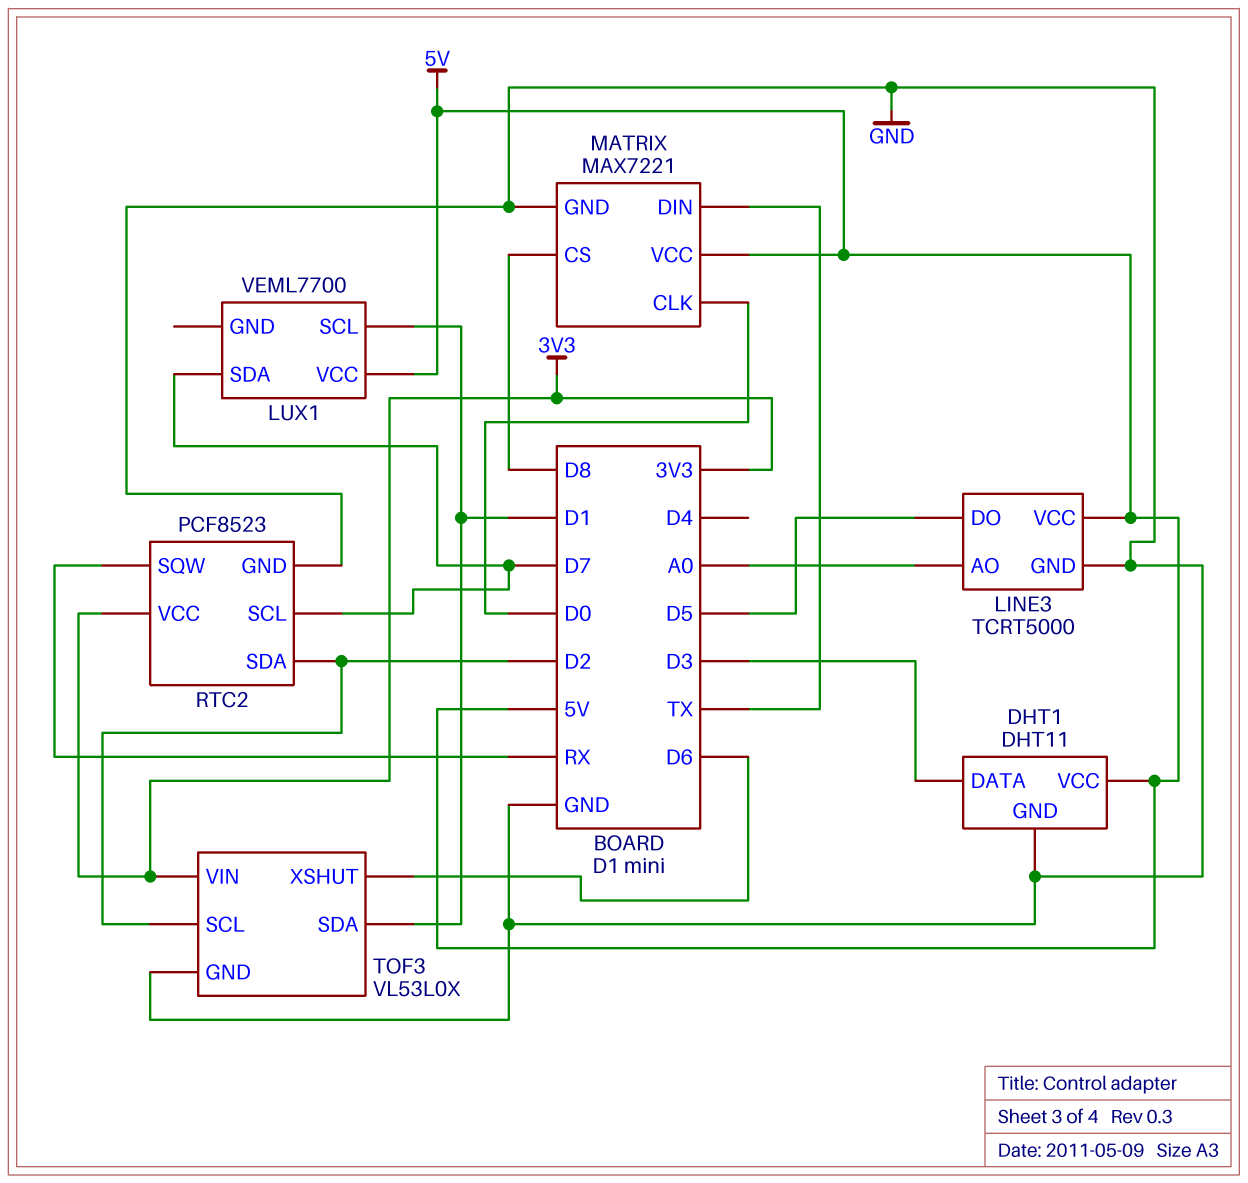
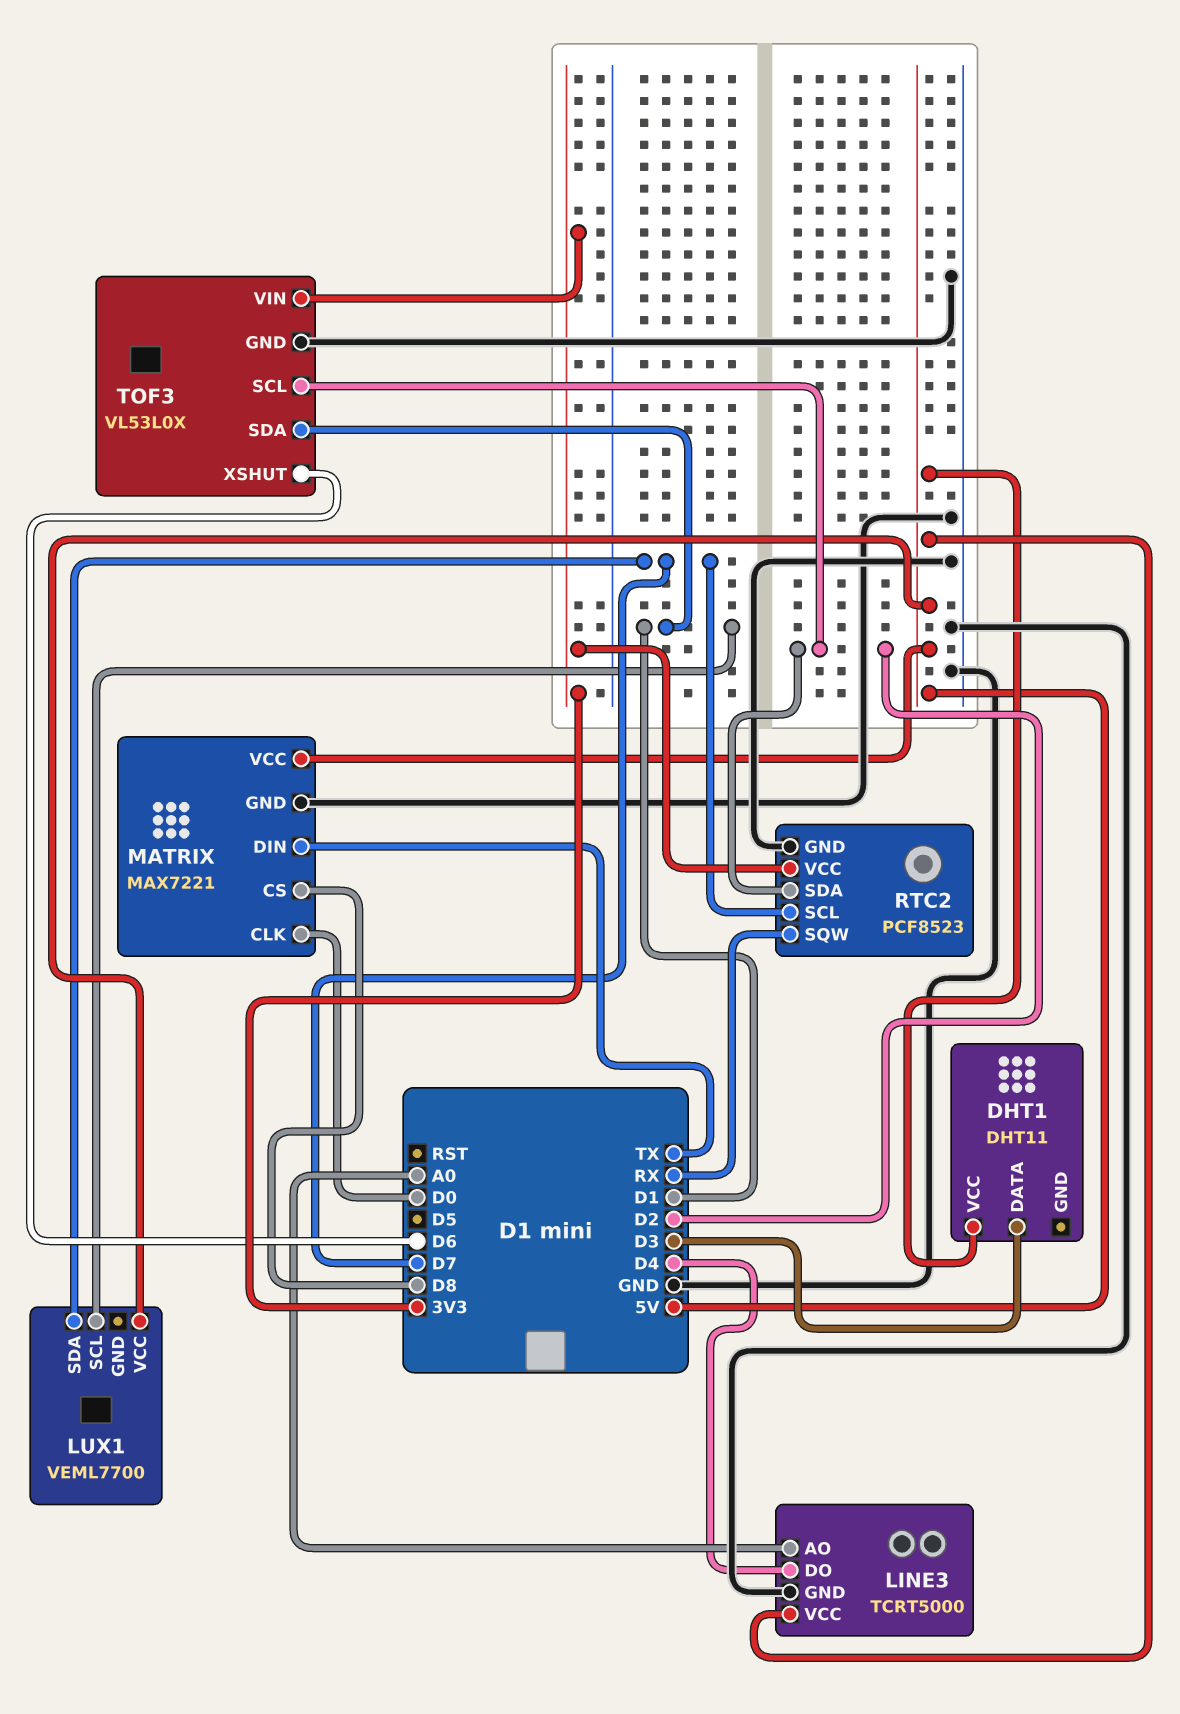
DHT1 pin GND: GND -> none
LINE3 pin DO: D5 -> D4

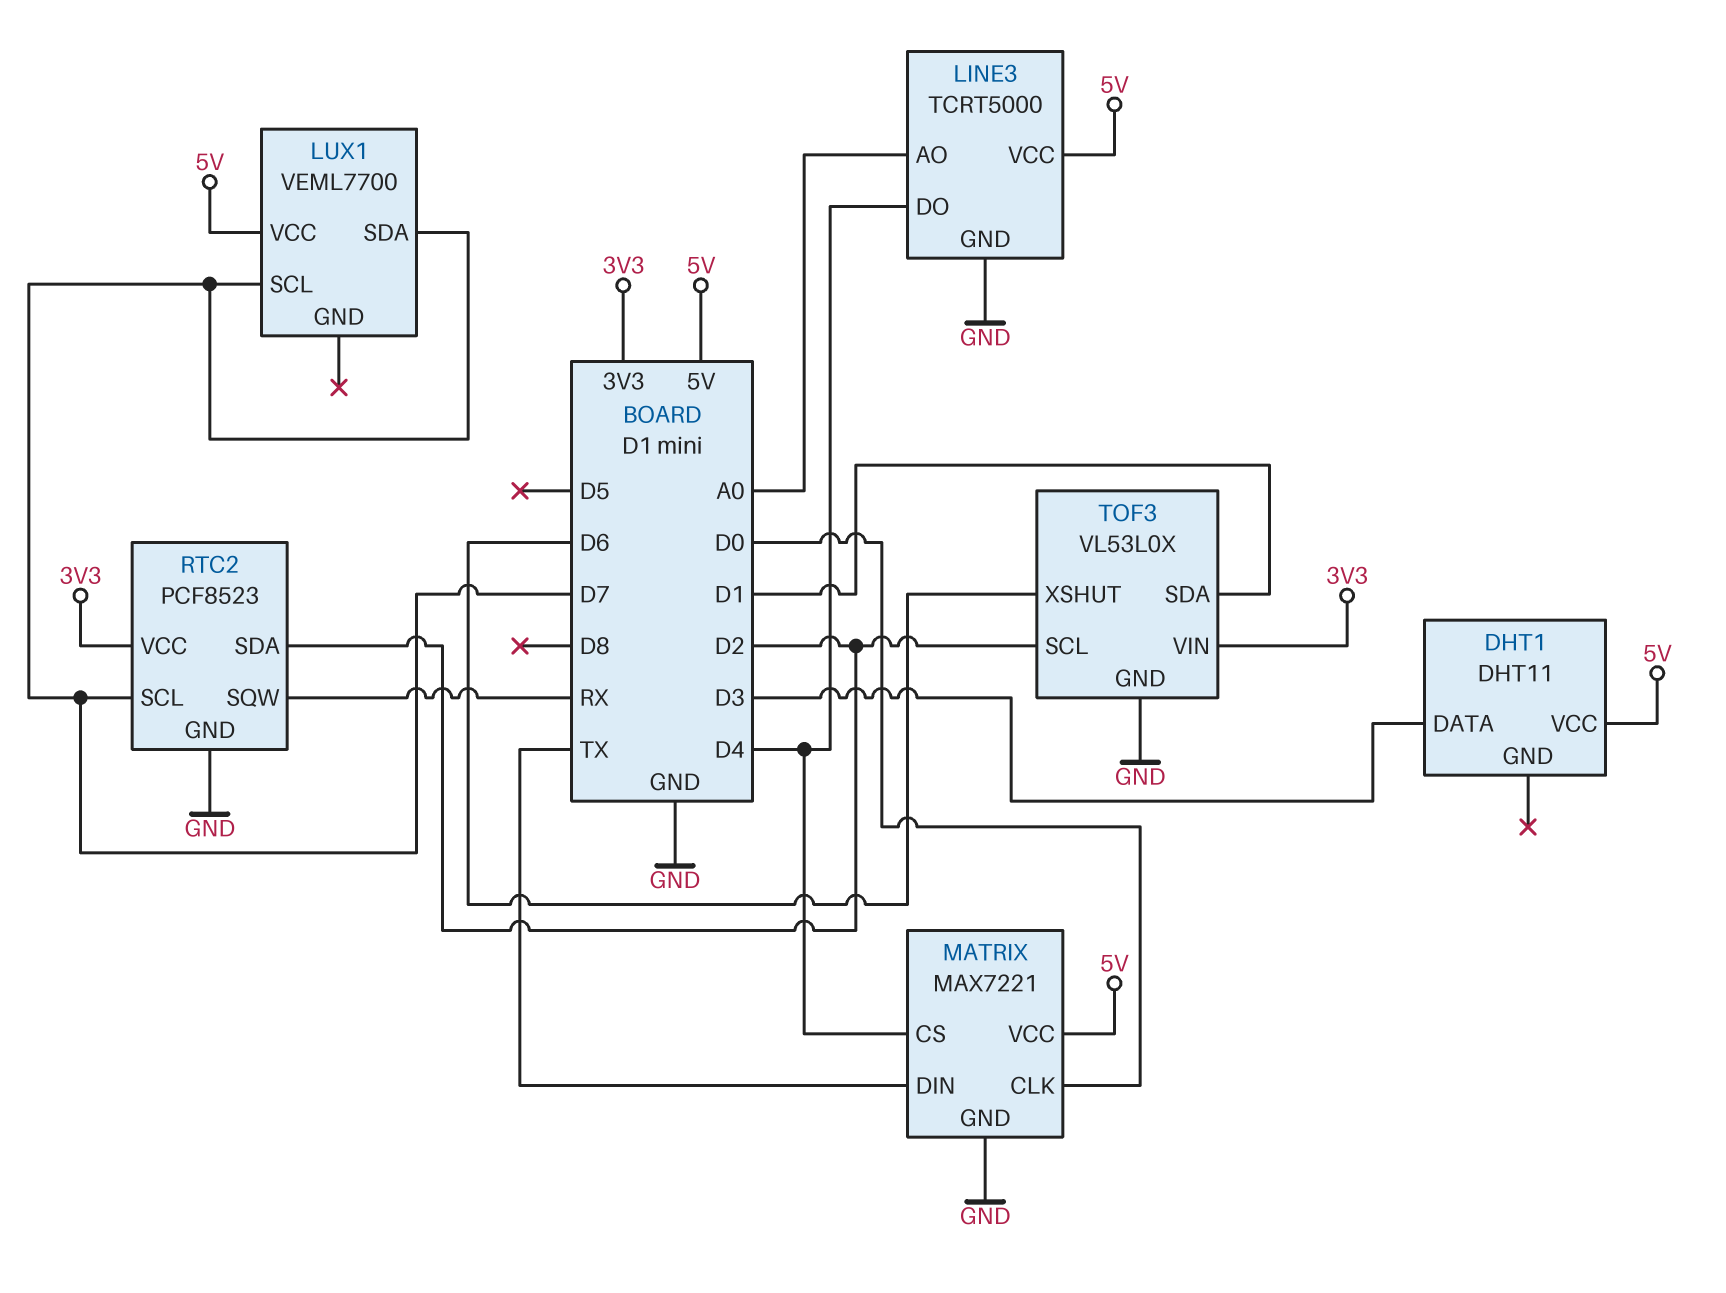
LUX1 pin SCL: D1 -> D7
MATRIX pin CS: D8 -> D4

